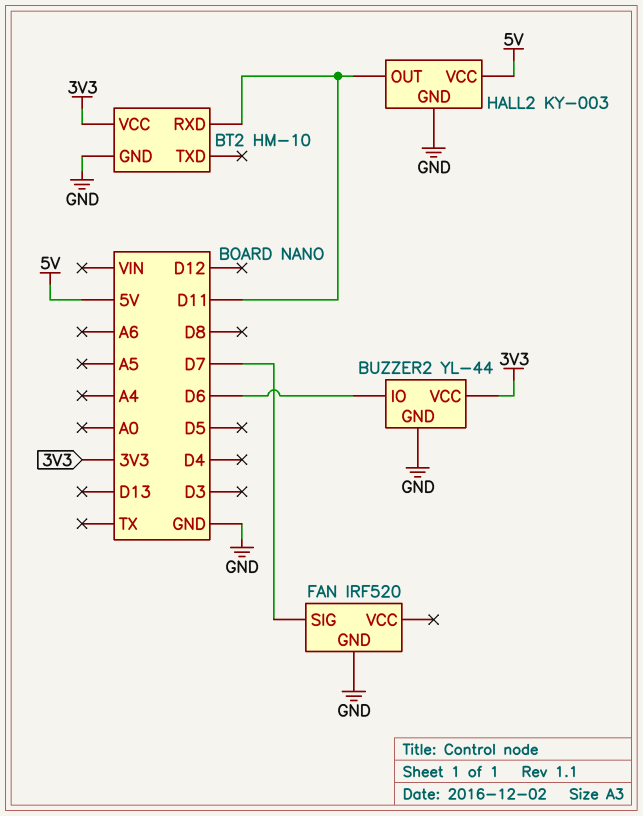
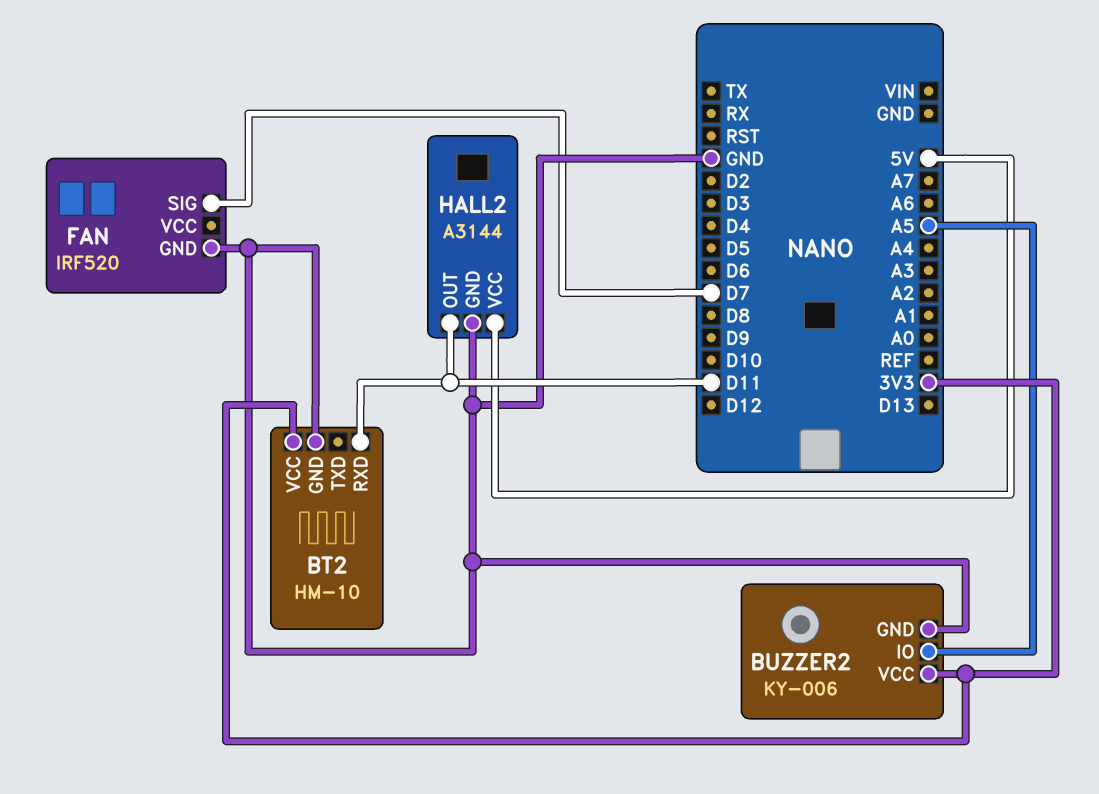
BUZZER2: YL-44 -> KY-006
BUZZER2 pin IO: D6 -> A5
HALL2: KY-003 -> A3144

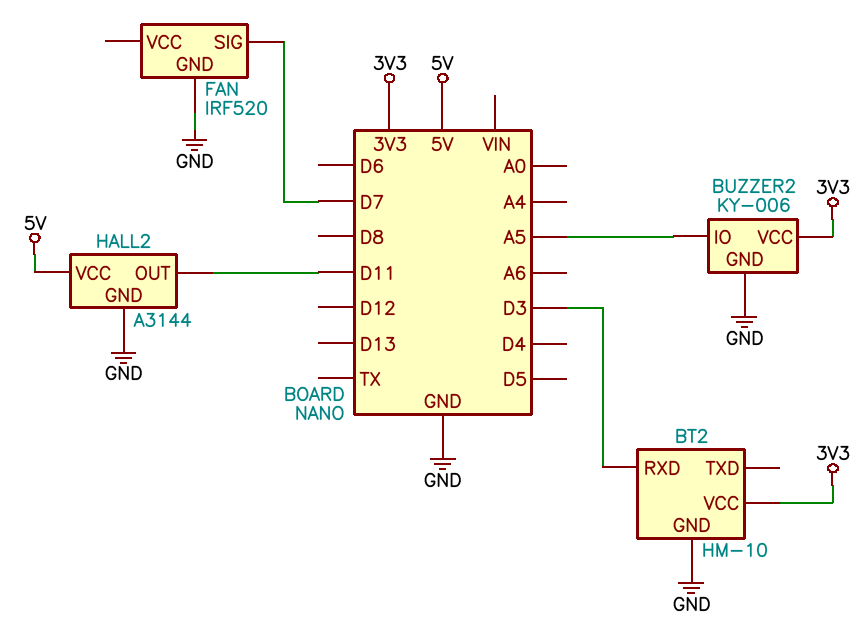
BT2 pin RXD: D11 -> D3

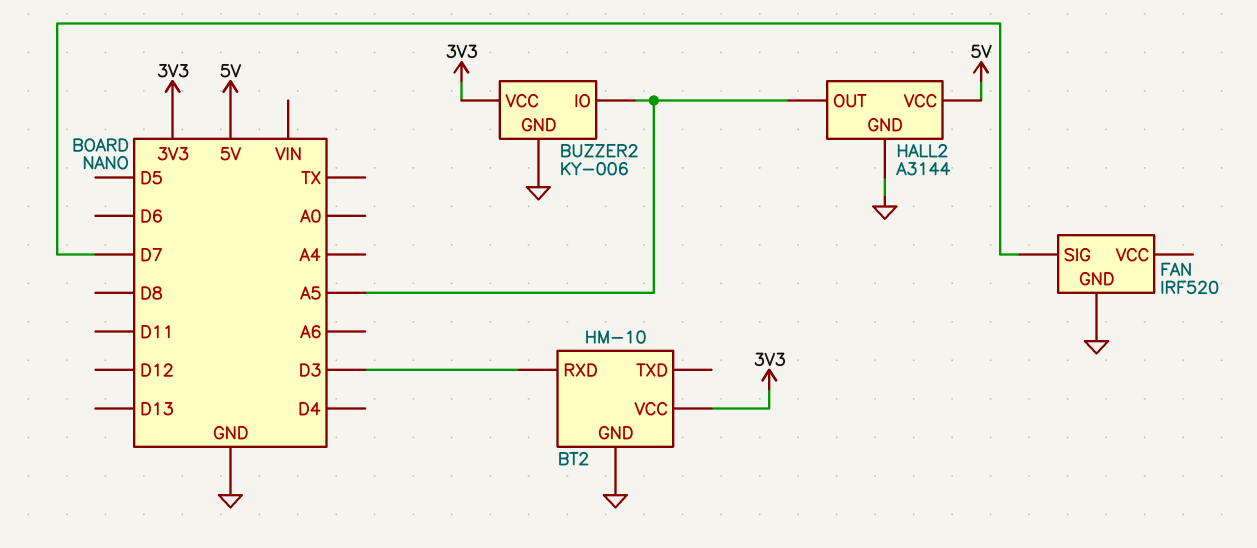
HALL2 pin OUT: D11 -> A5

